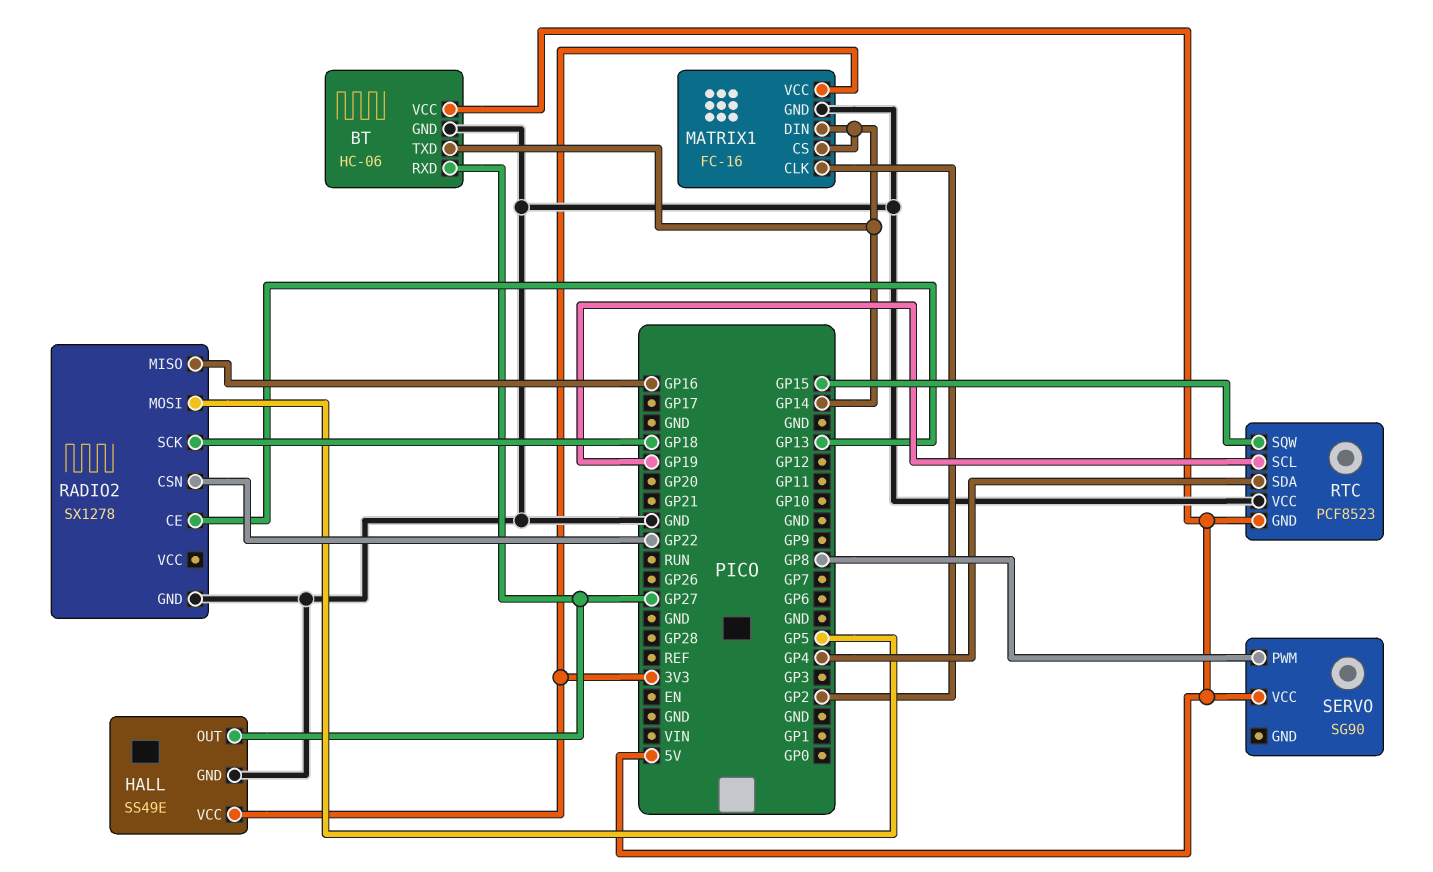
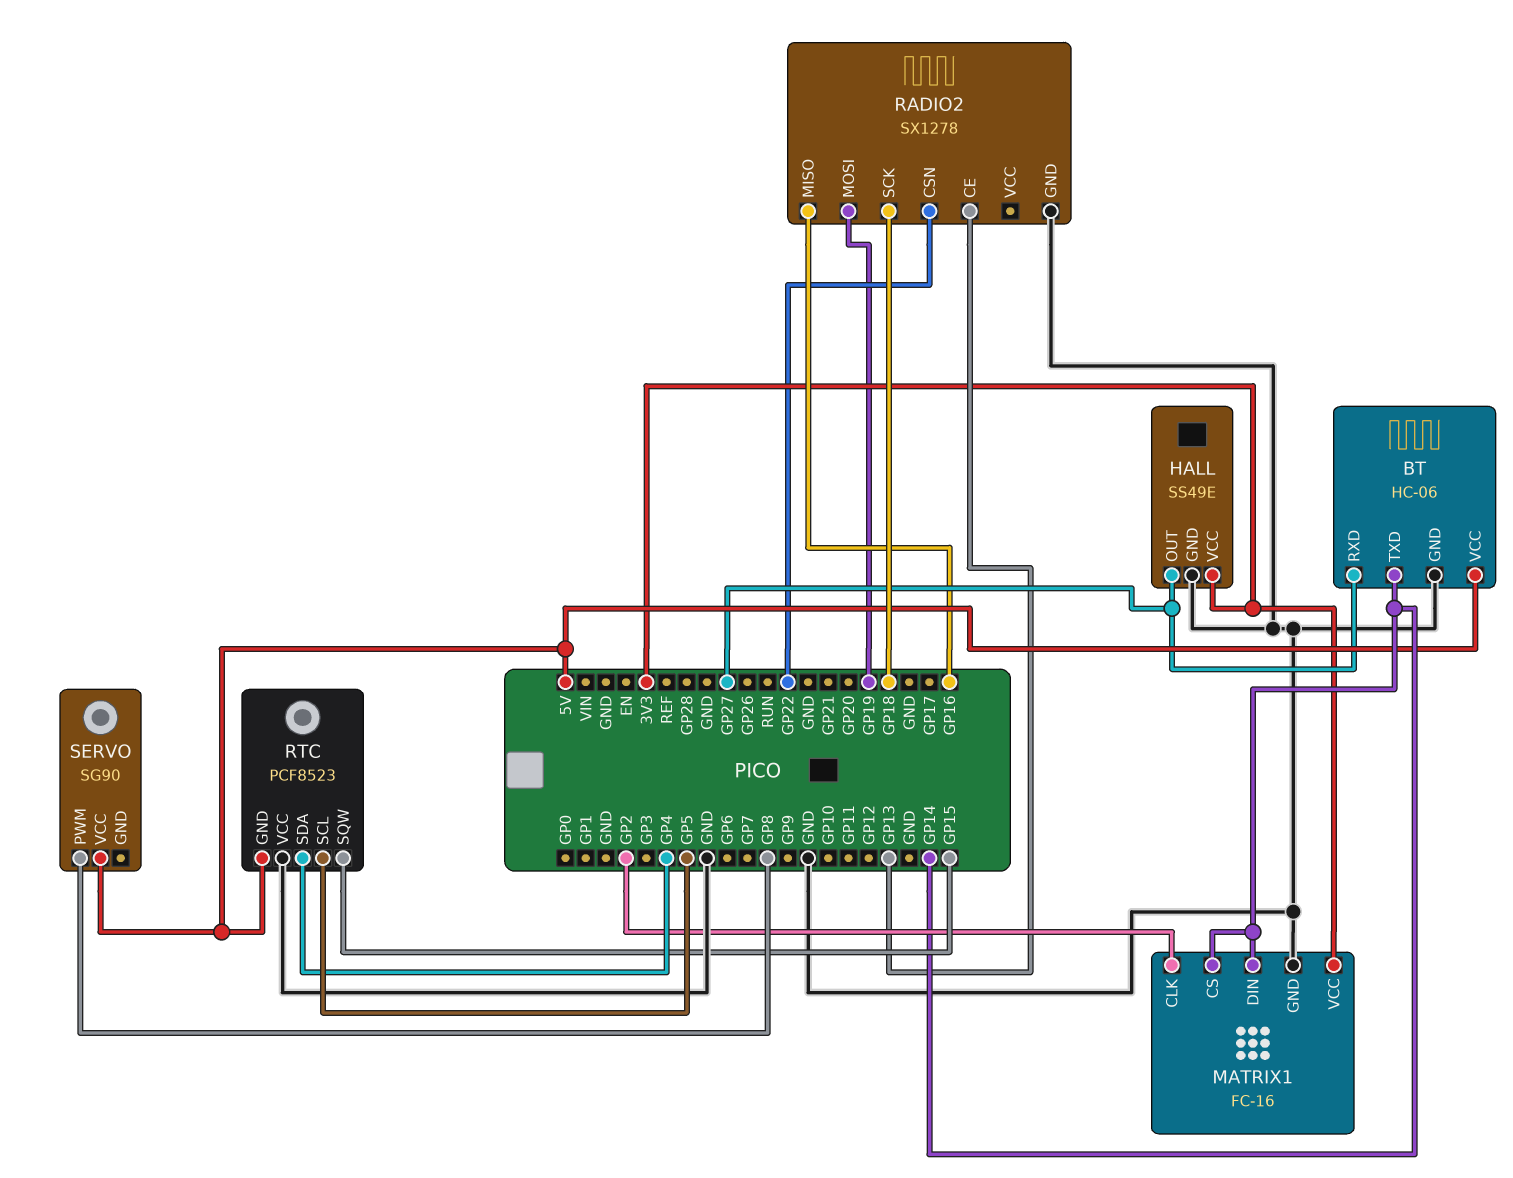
RADIO2 pin MOSI: GP5 -> GP19
RTC pin SCL: GP19 -> GP5

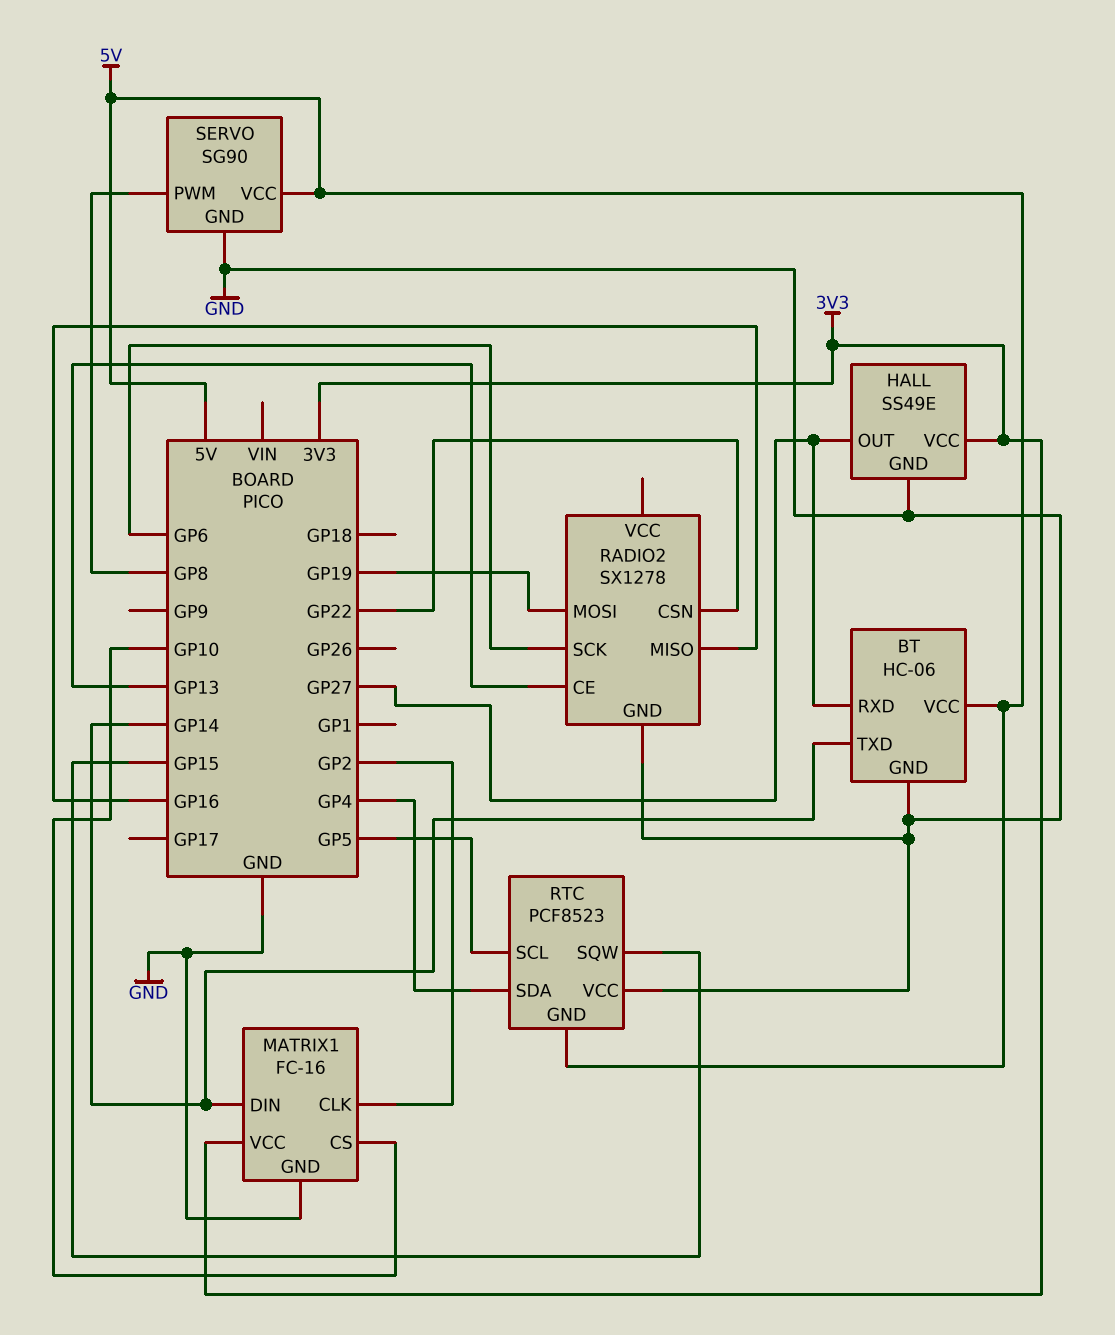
MATRIX1 pin CS: GP14 -> GP10
RADIO2 pin SCK: GP18 -> GP6
SERVO pin GND: none -> GND

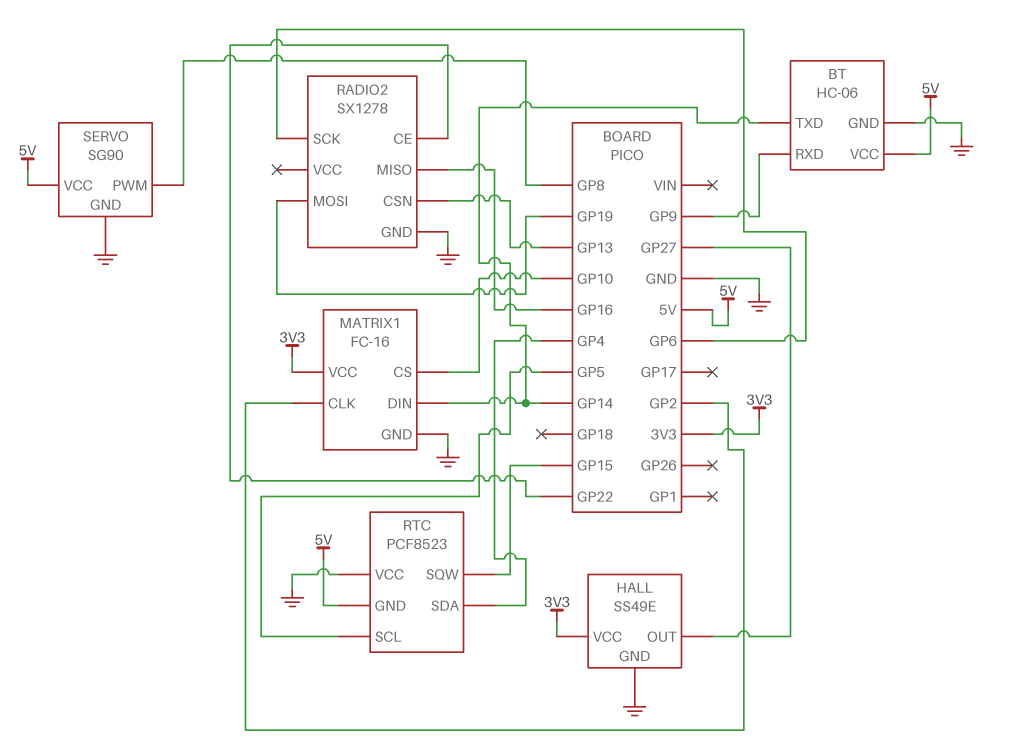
BT pin RXD: GP27 -> GP9
RADIO2 pin CE: GP13 -> GP22
RADIO2 pin CSN: GP22 -> GP13

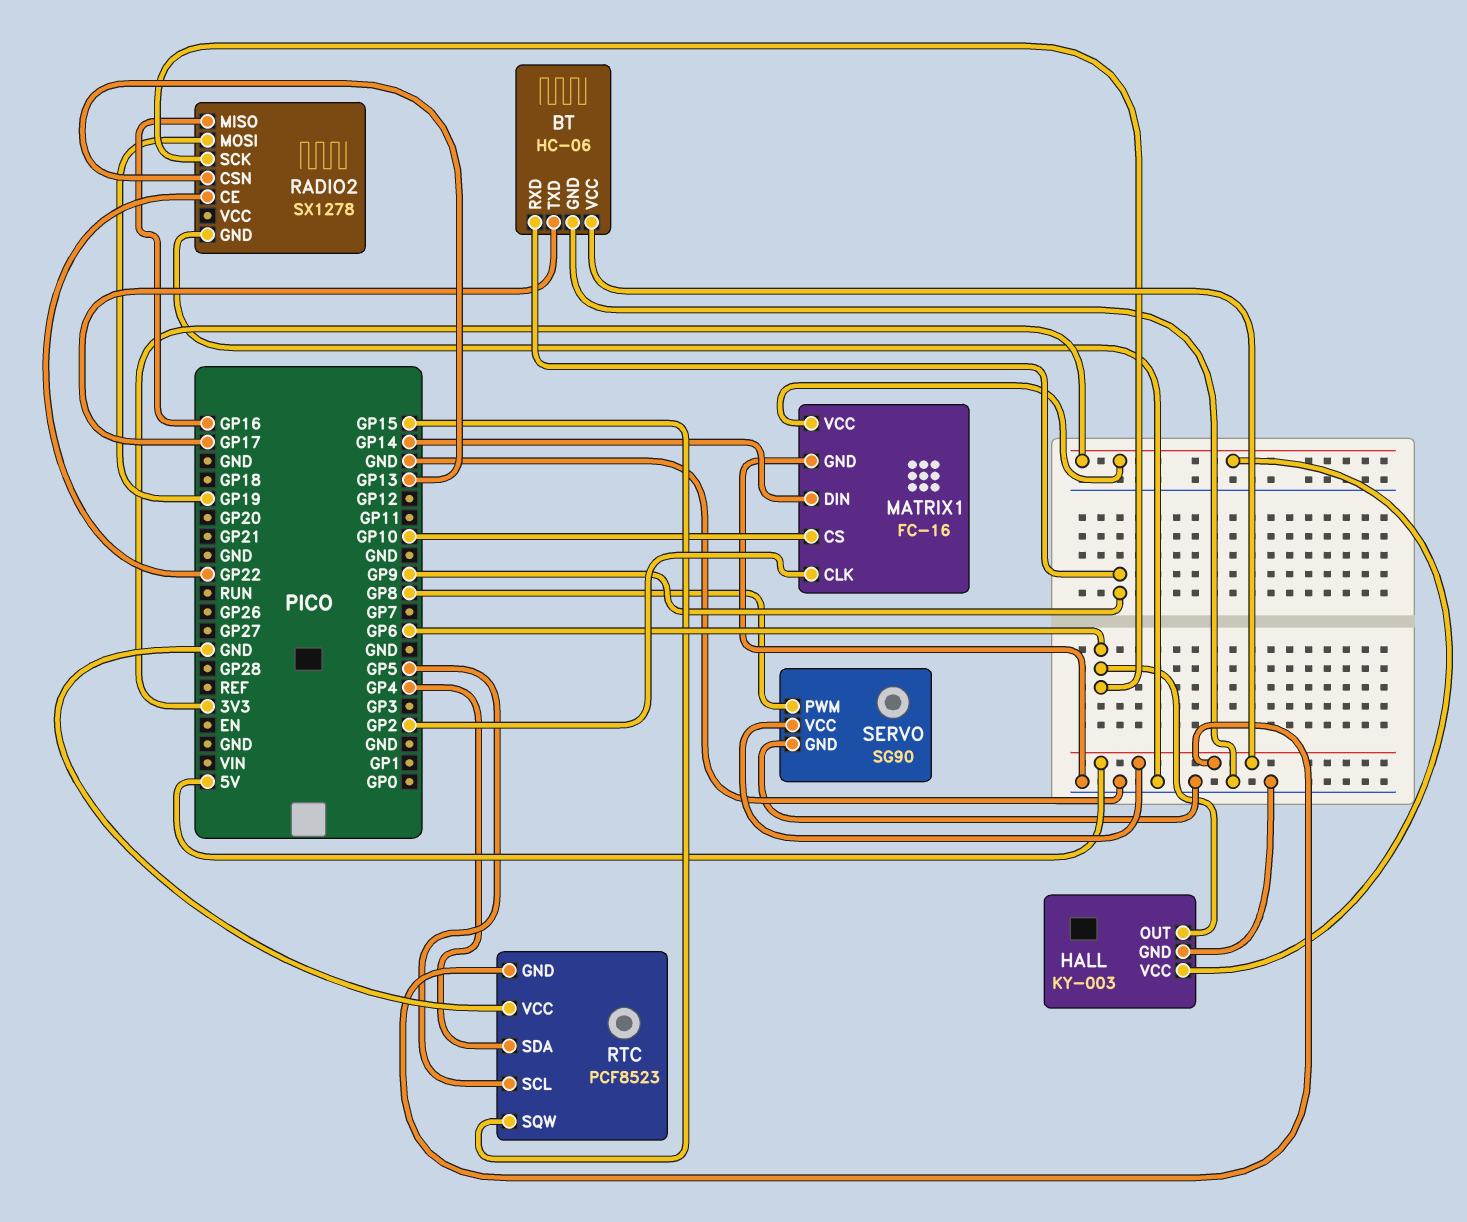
BT pin TXD: GP14 -> GP17
HALL: SS49E -> KY-003
HALL pin OUT: GP27 -> GP6

